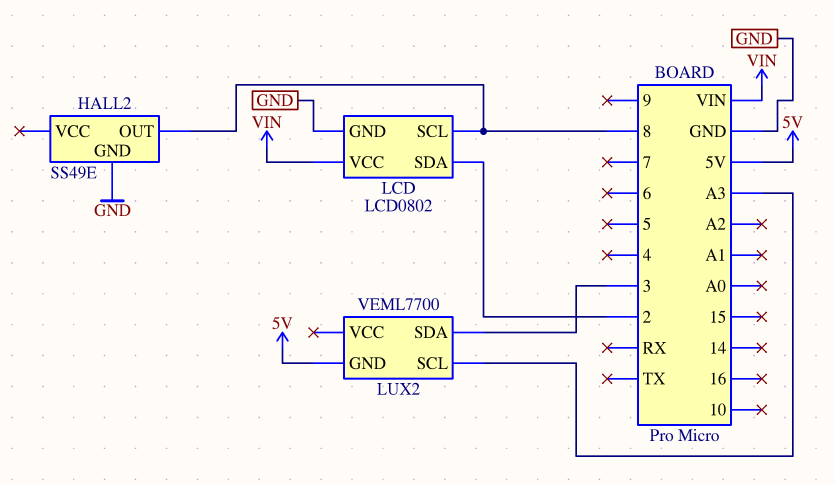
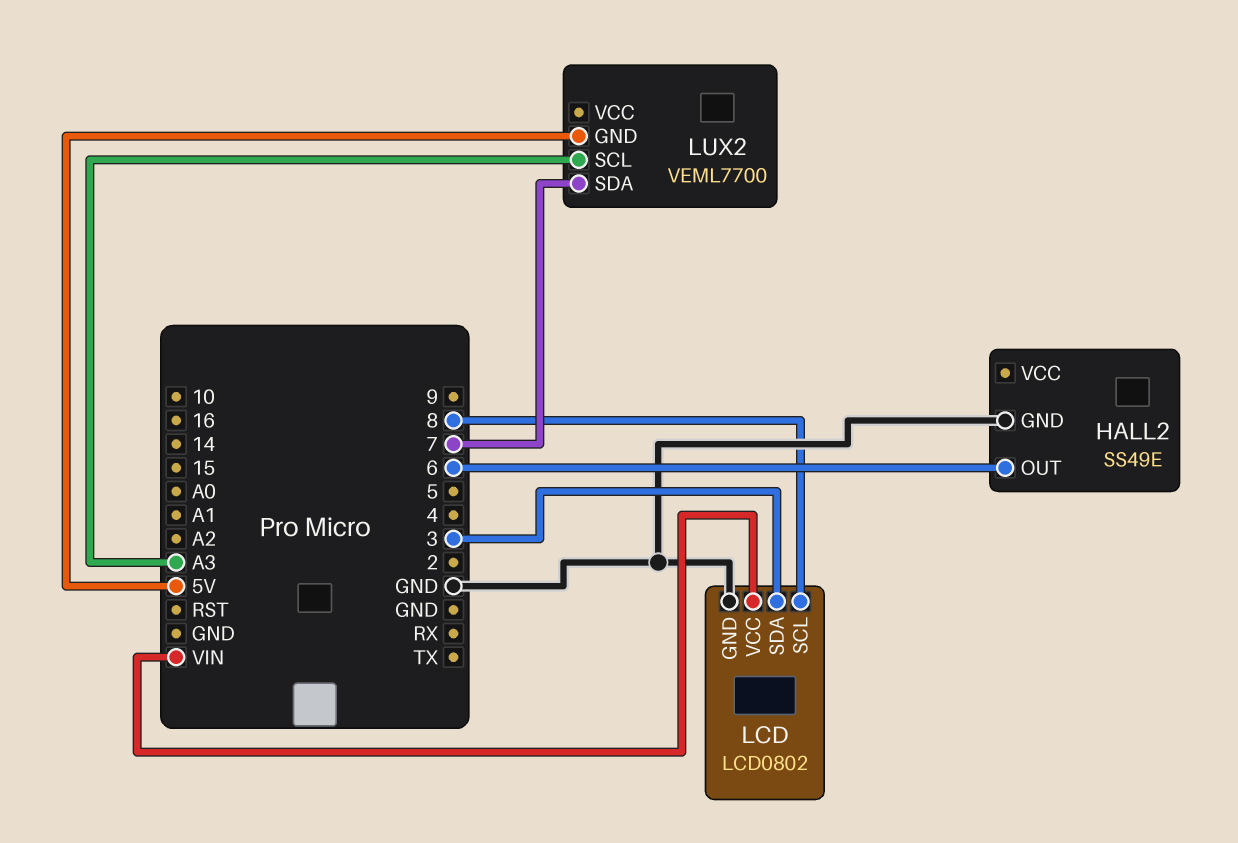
HALL2 pin OUT: 8 -> 6
LCD pin SDA: 2 -> 3
LUX2 pin SDA: 3 -> 7

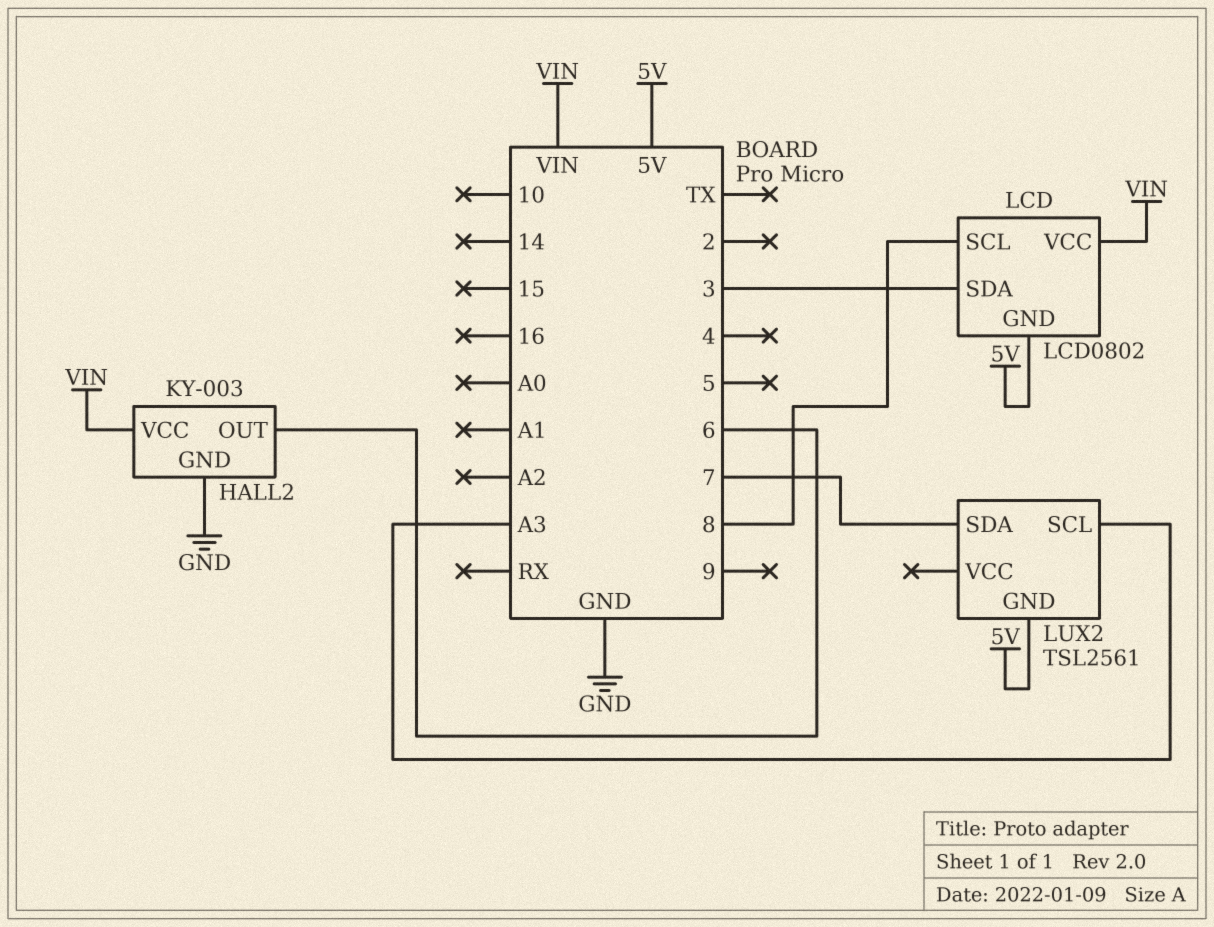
HALL2: SS49E -> KY-003
HALL2 pin VCC: none -> VIN
LCD pin GND: GND -> 5V
LUX2: VEML7700 -> TSL2561

